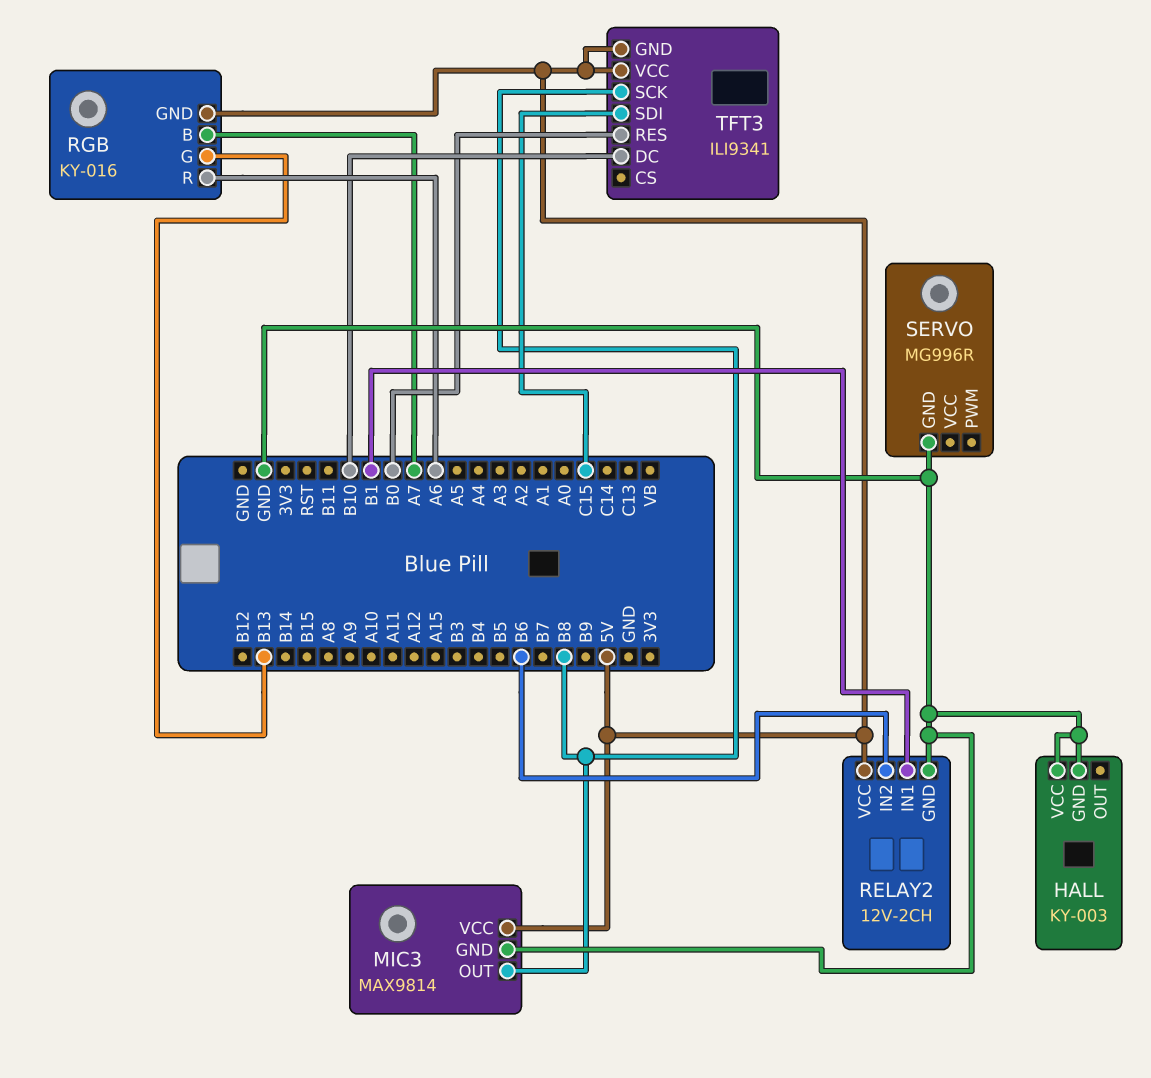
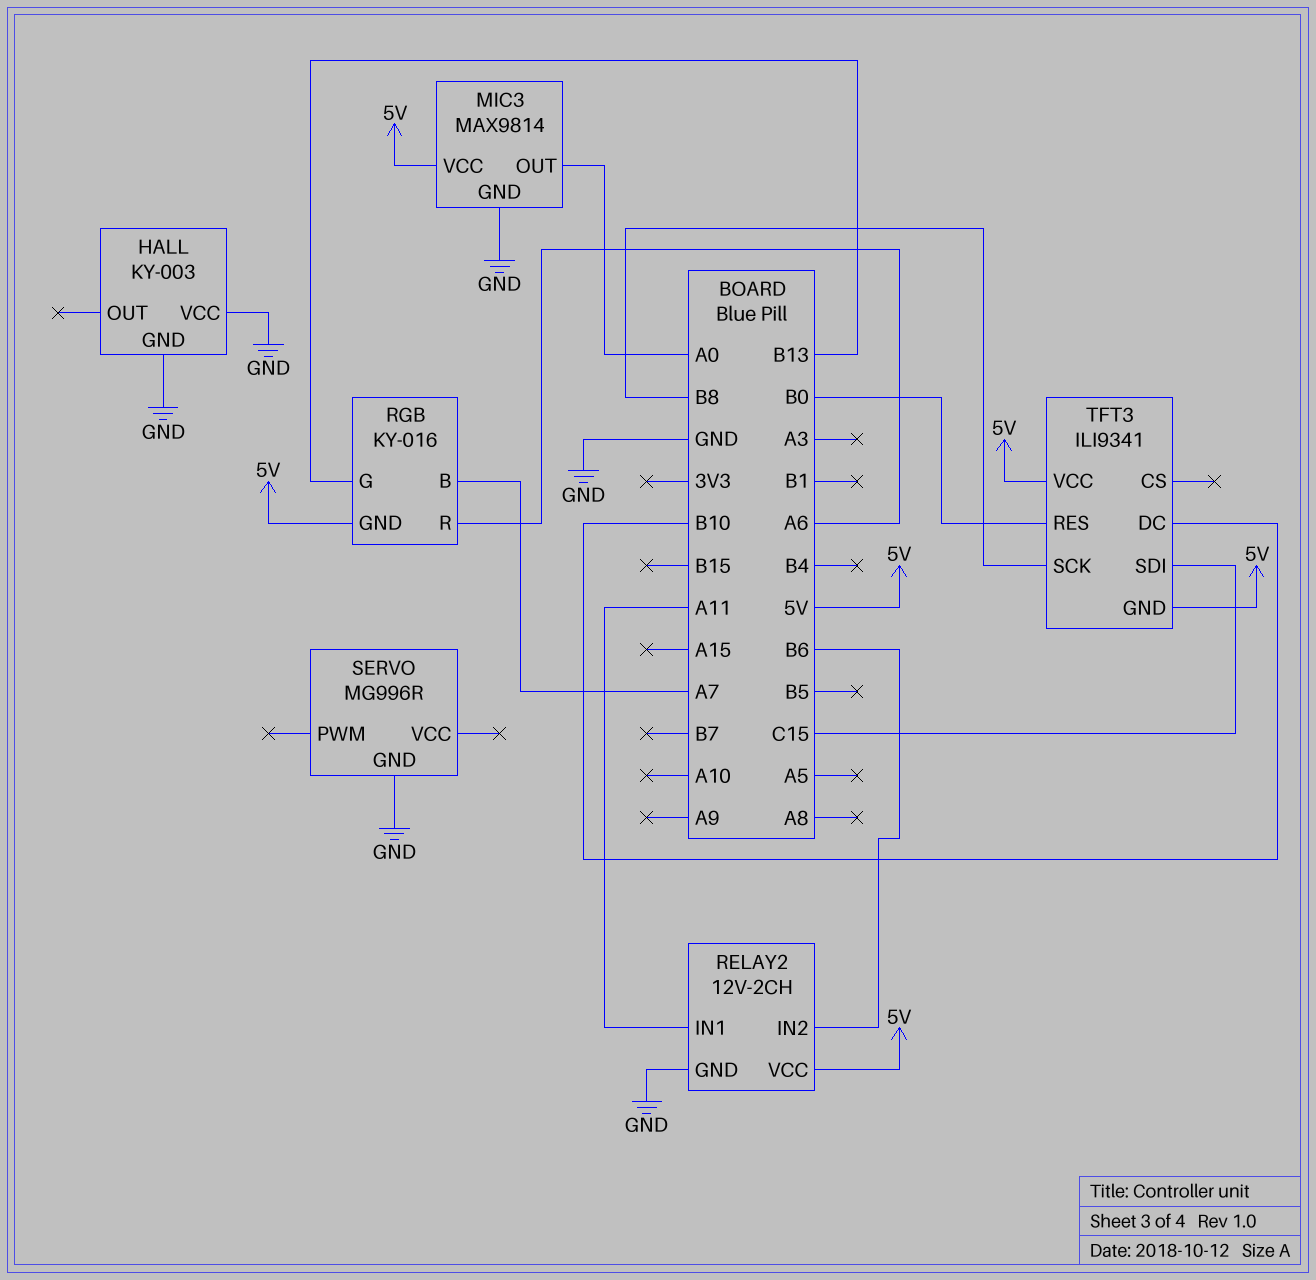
MIC3 pin OUT: B8 -> A0
RELAY2 pin IN1: B1 -> A11

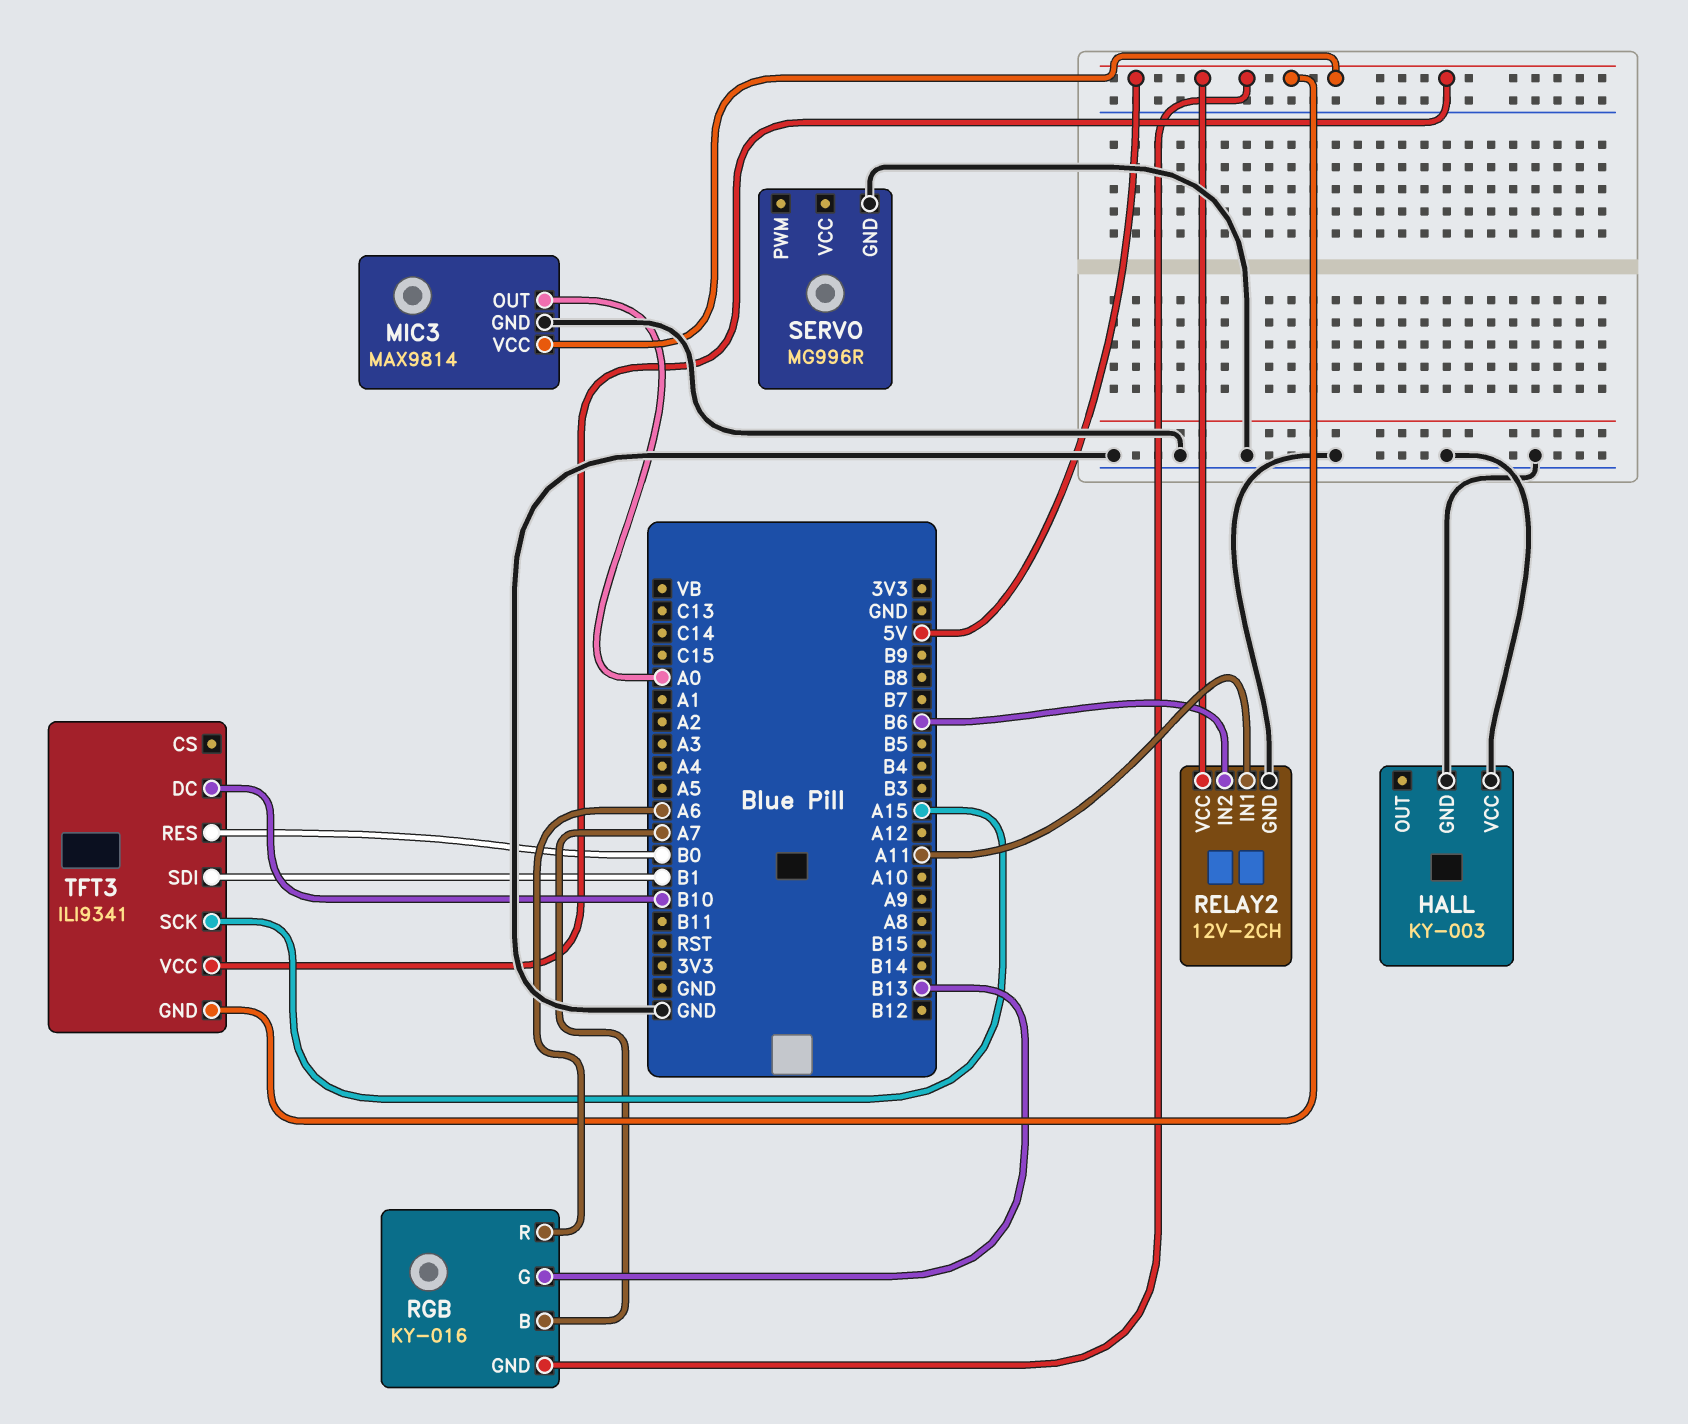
TFT3 pin SCK: B8 -> A15
TFT3 pin SDI: C15 -> B1

